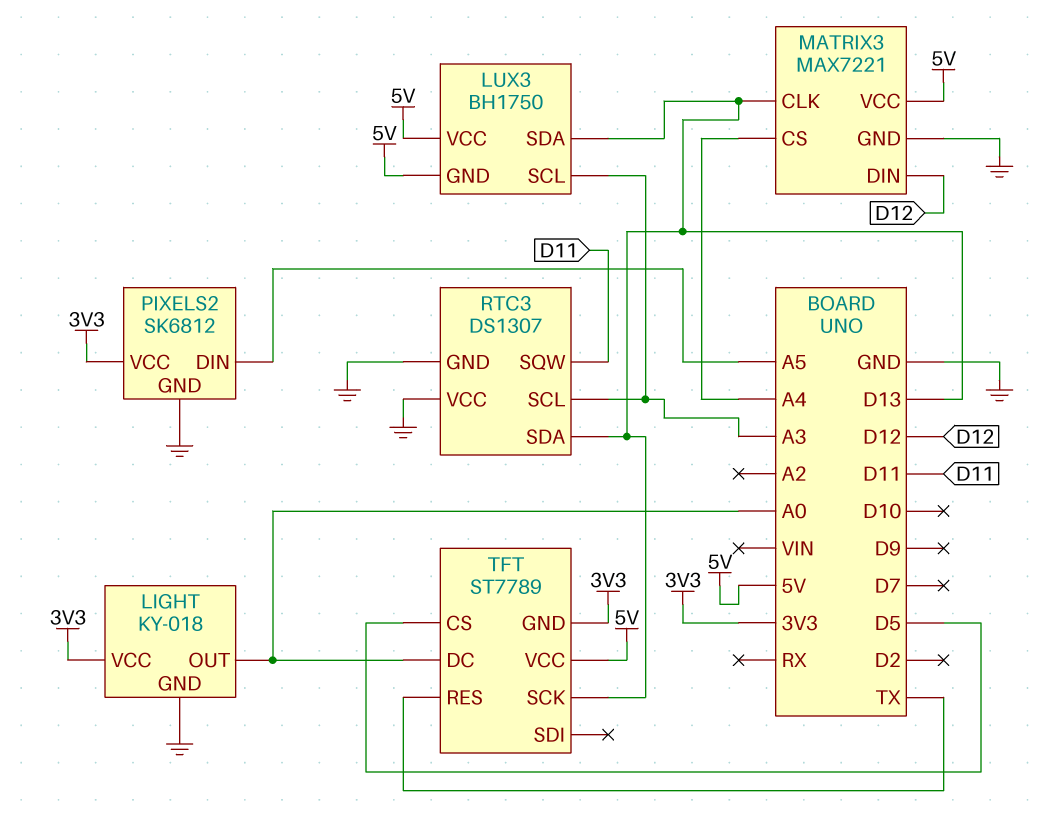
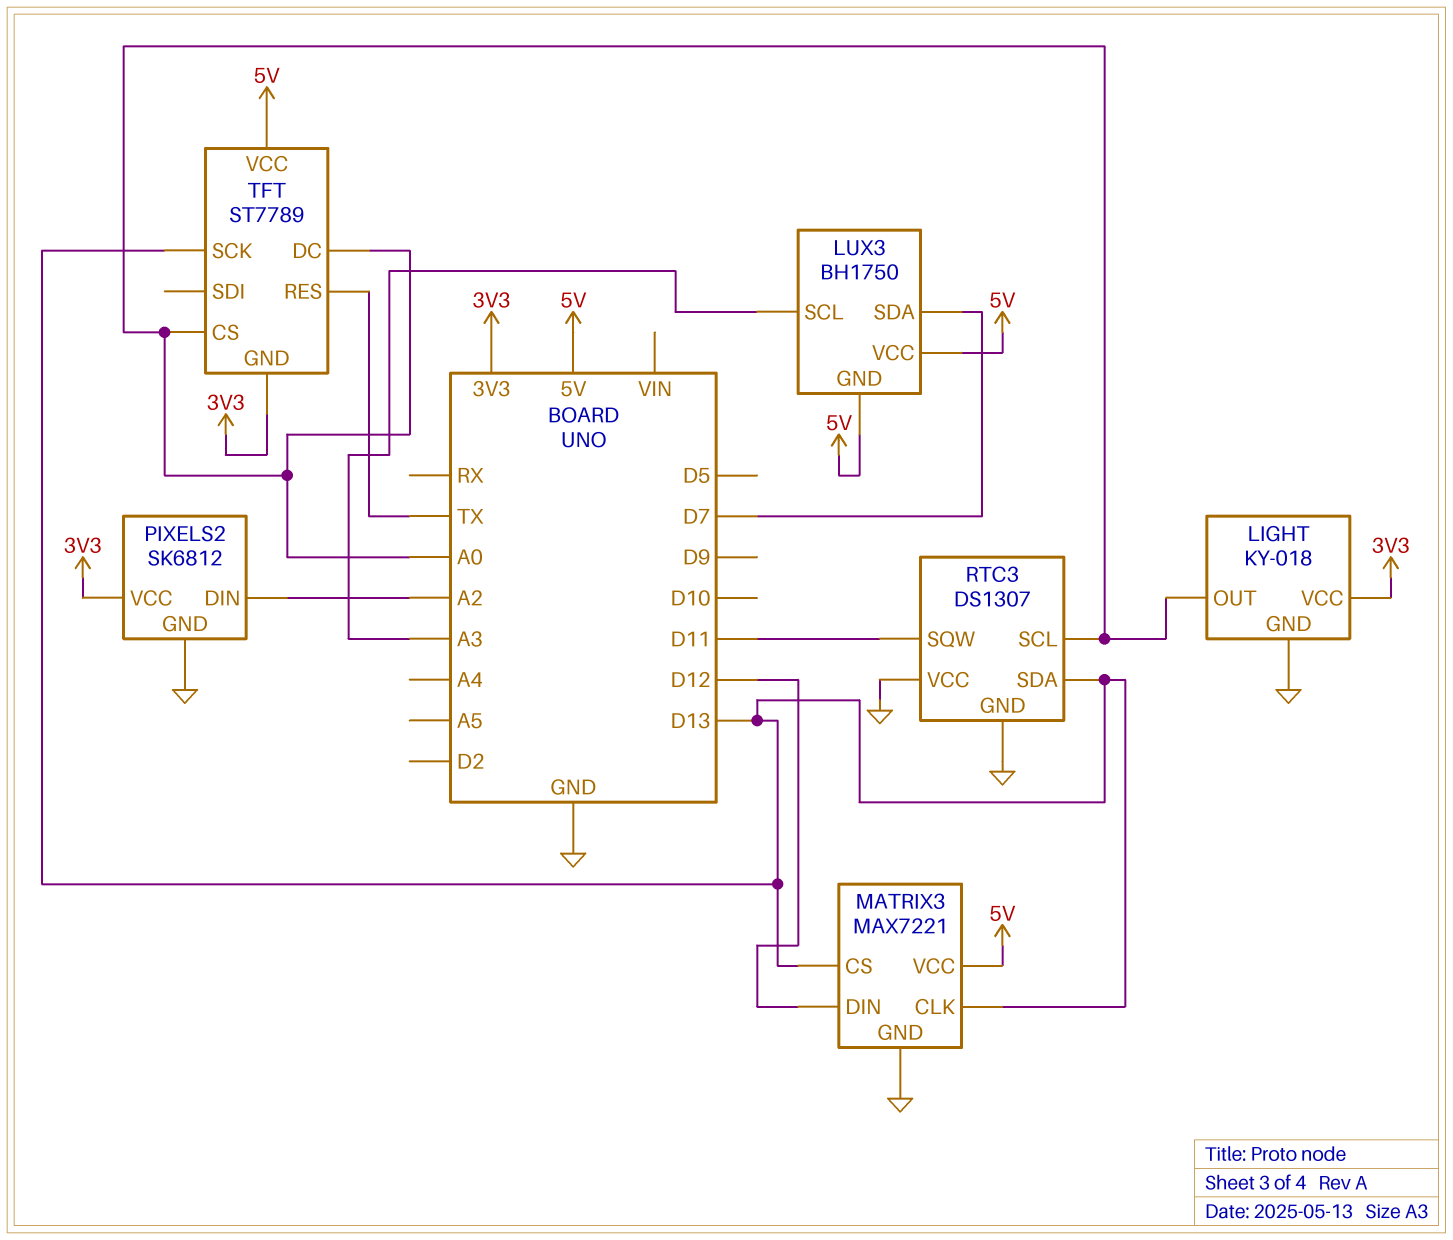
LUX3 pin SDA: D13 -> D7
MATRIX3 pin CS: A4 -> D13
PIXELS2 pin DIN: A5 -> A2
RTC3 pin SCL: A3 -> A0
TFT pin CS: D5 -> A0

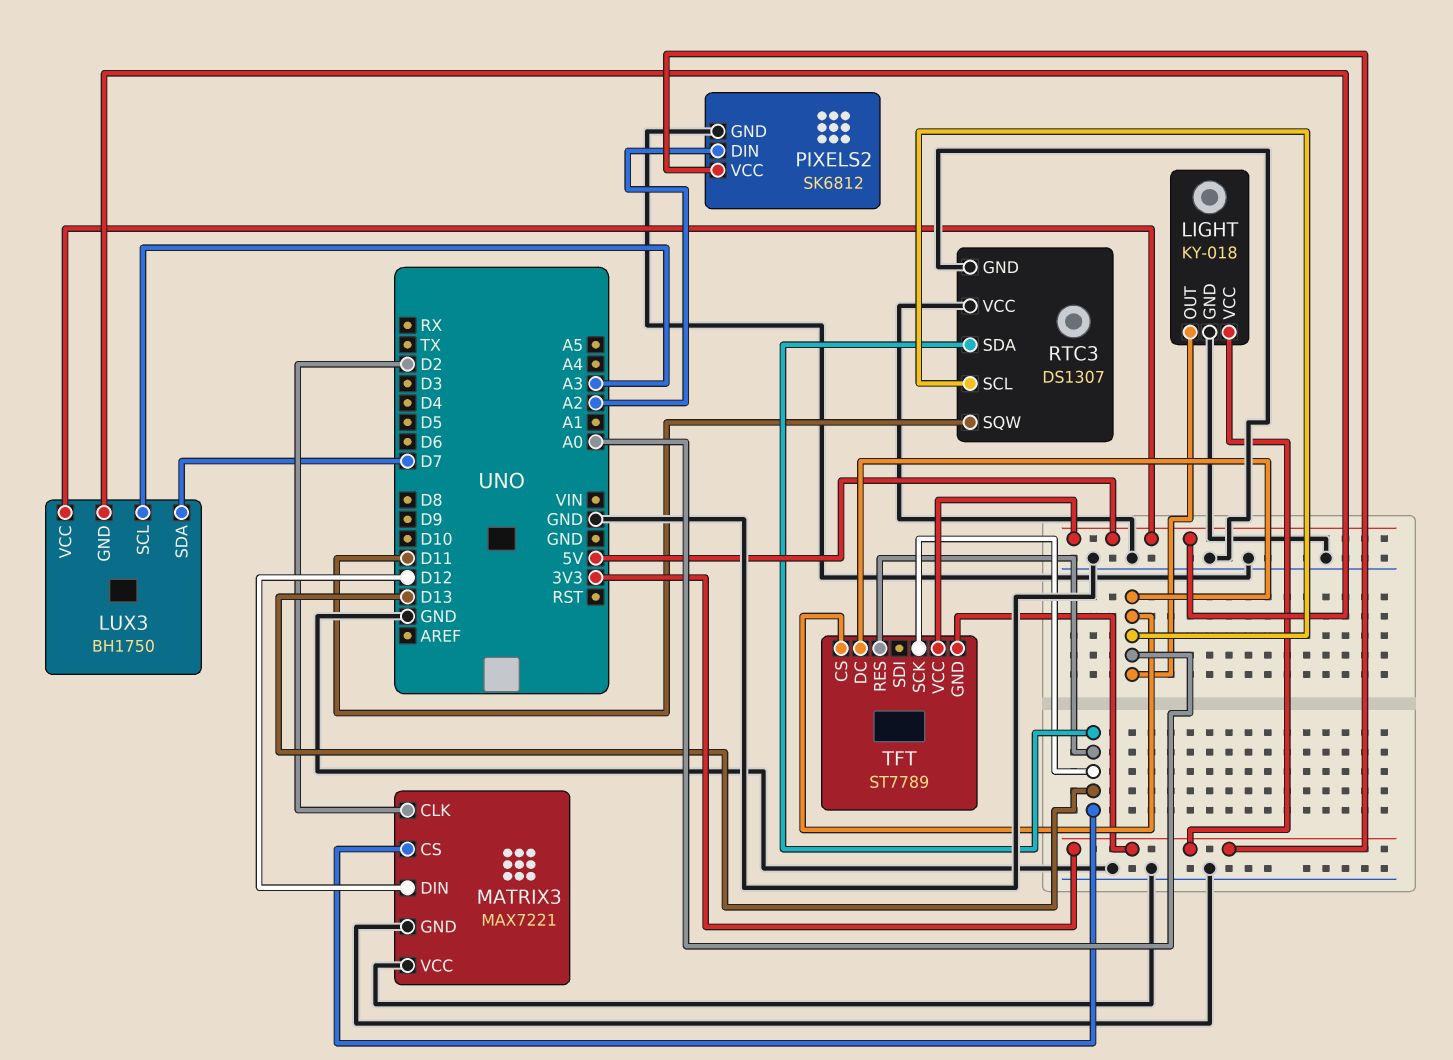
MATRIX3 pin CLK: D13 -> D2
MATRIX3 pin VCC: 5V -> GND
TFT pin RES: TX -> D13

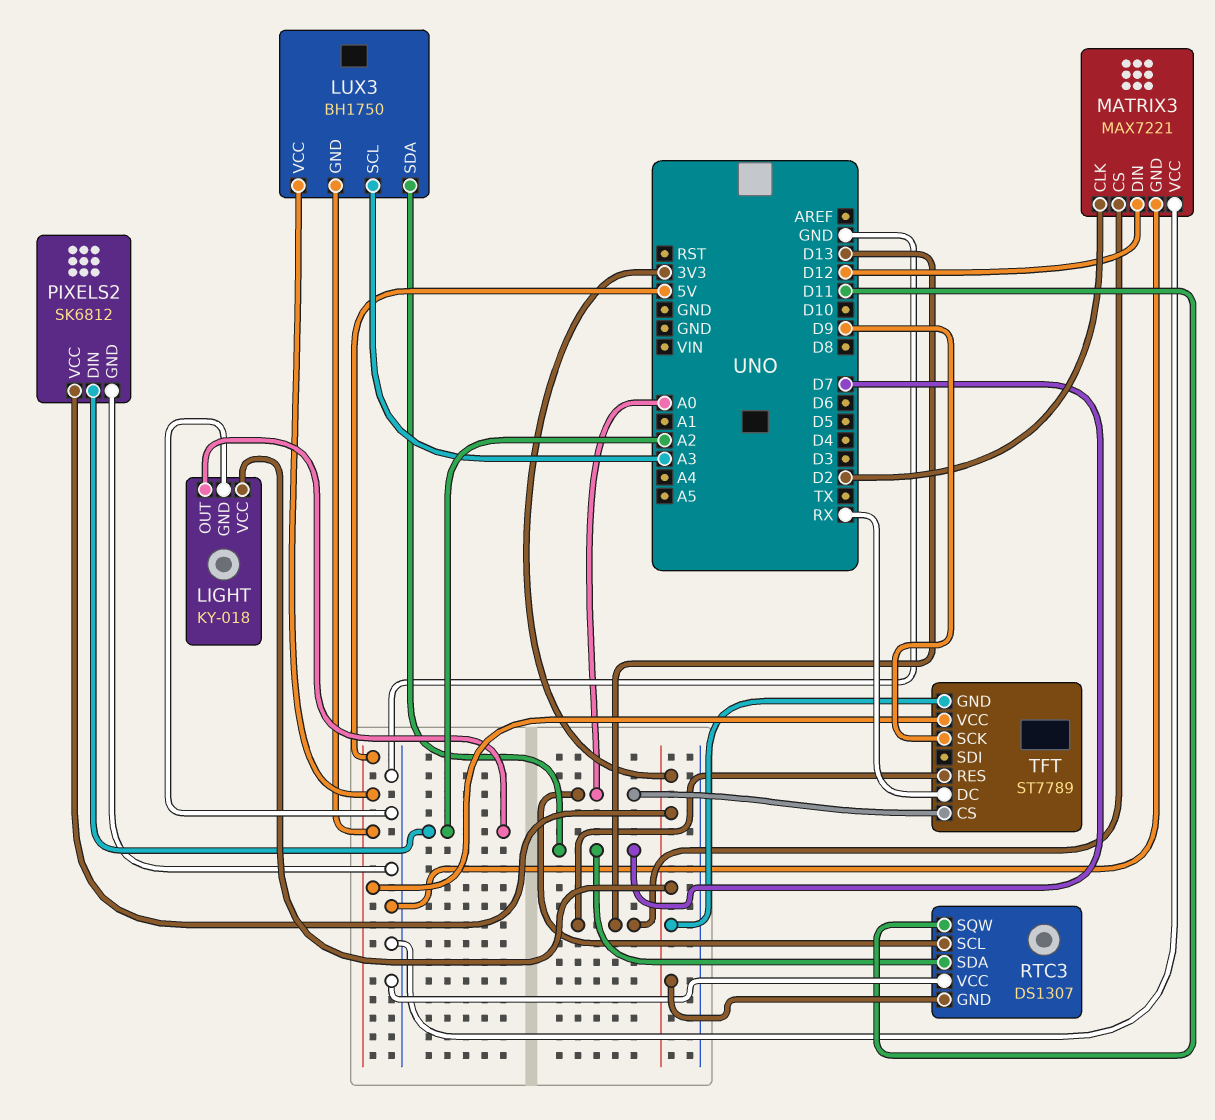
LIGHT pin OUT: A0 -> A2
RTC3 pin GND: GND -> 3V3
RTC3 pin SDA: D13 -> D7
TFT pin DC: A0 -> RX
TFT pin SCK: D13 -> D9

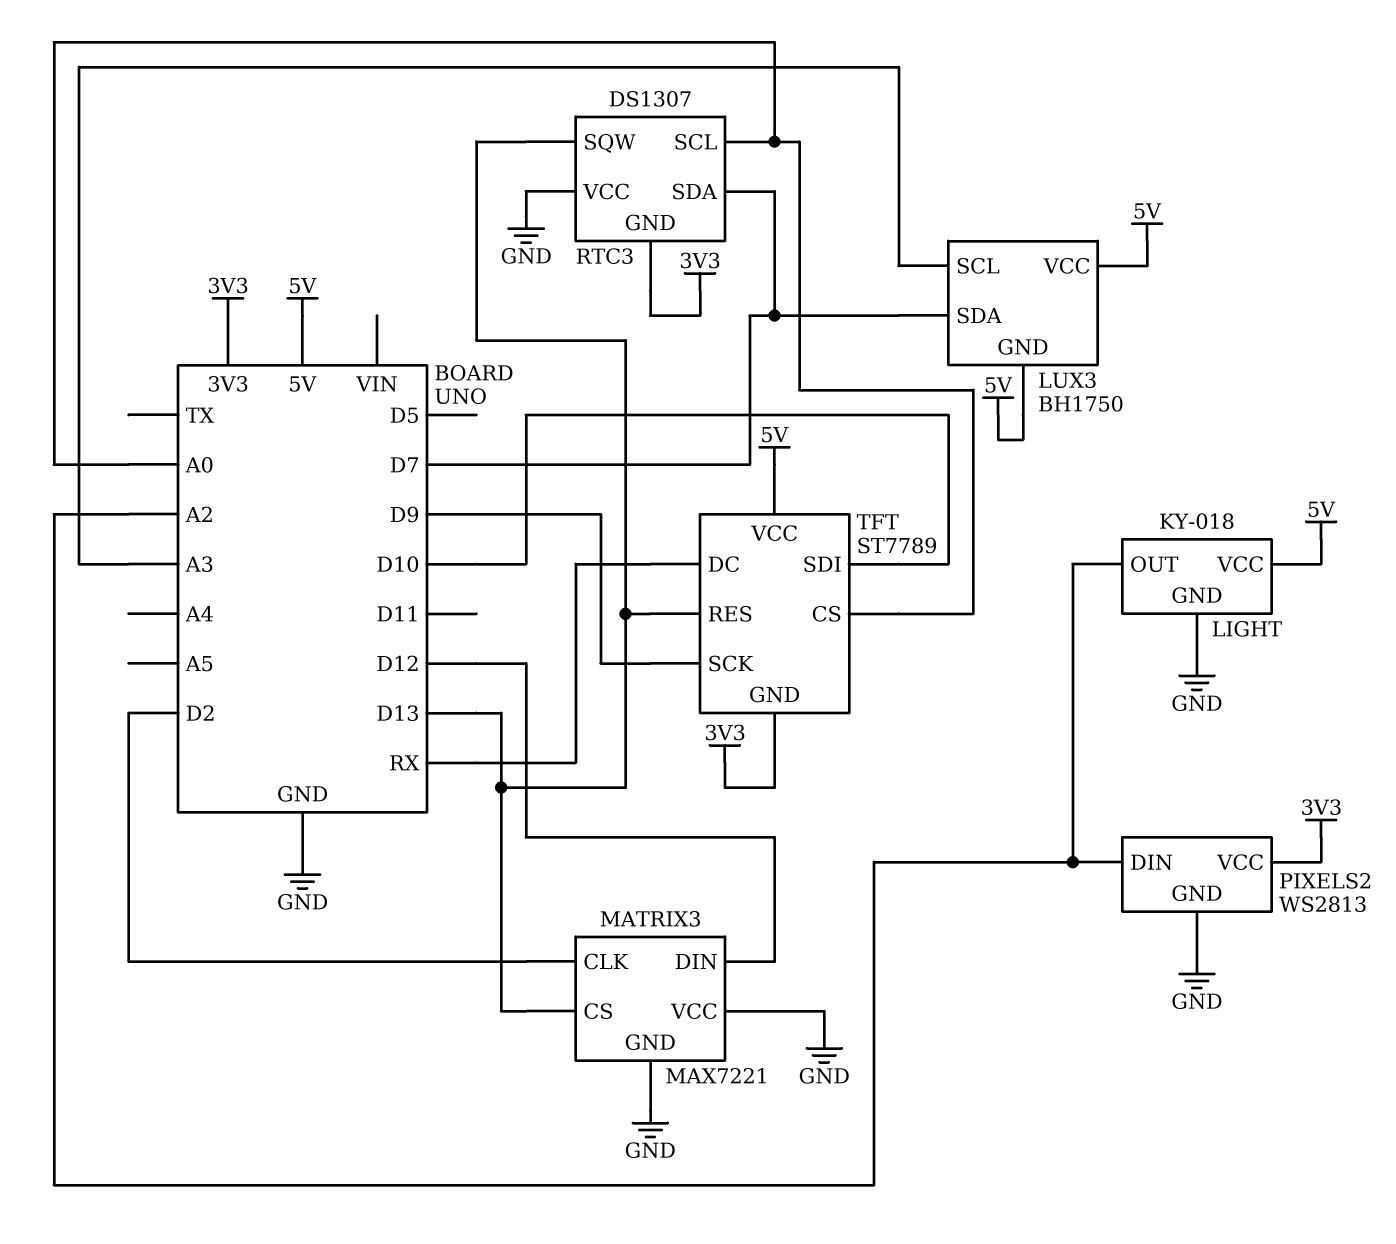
LIGHT pin VCC: 3V3 -> 5V
PIXELS2: SK6812 -> WS2813
RTC3 pin SQW: D11 -> D13
TFT pin SDI: none -> D10

